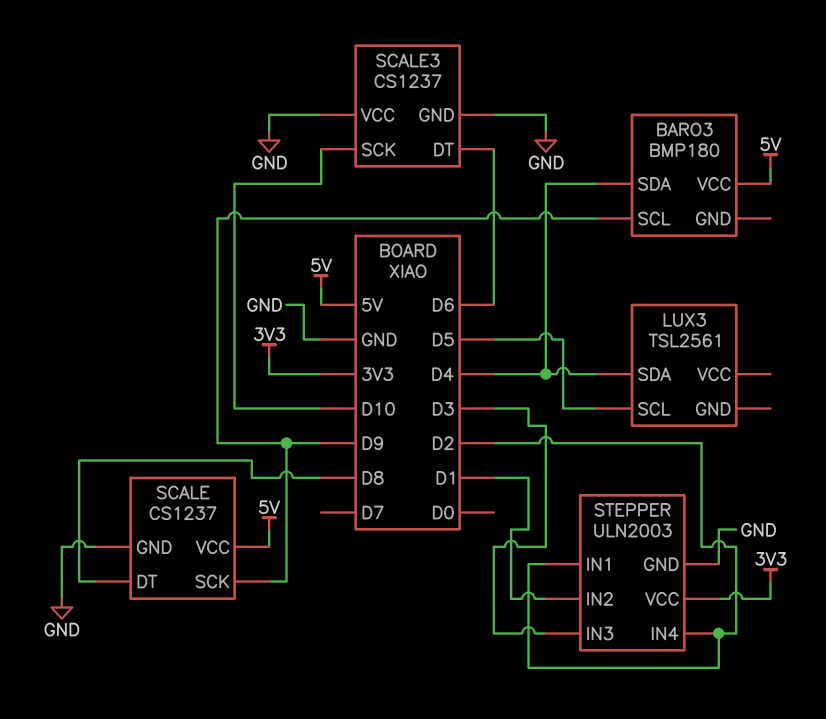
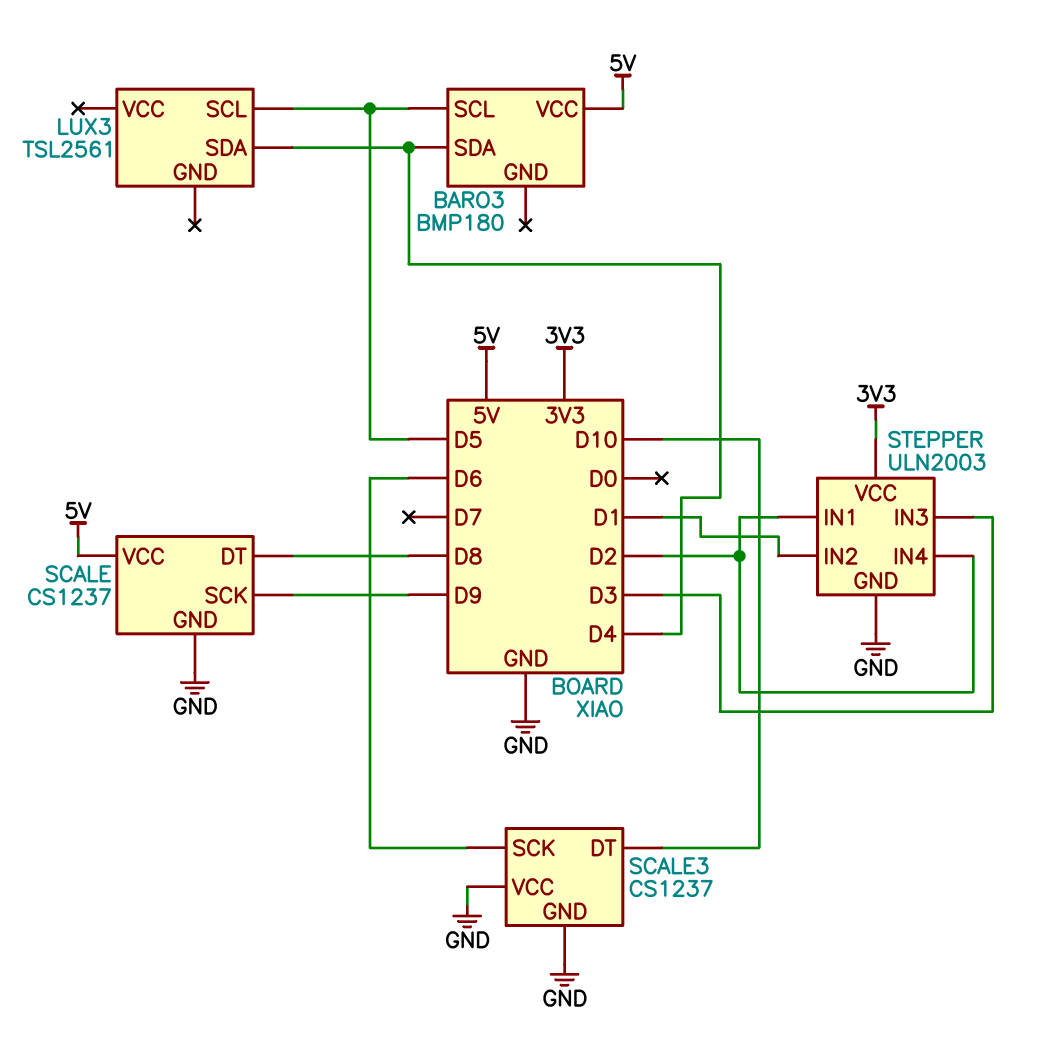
BARO3 pin SCL: D9 -> D5
SCALE3 pin DT: D6 -> D10
SCALE3 pin SCK: D10 -> D6

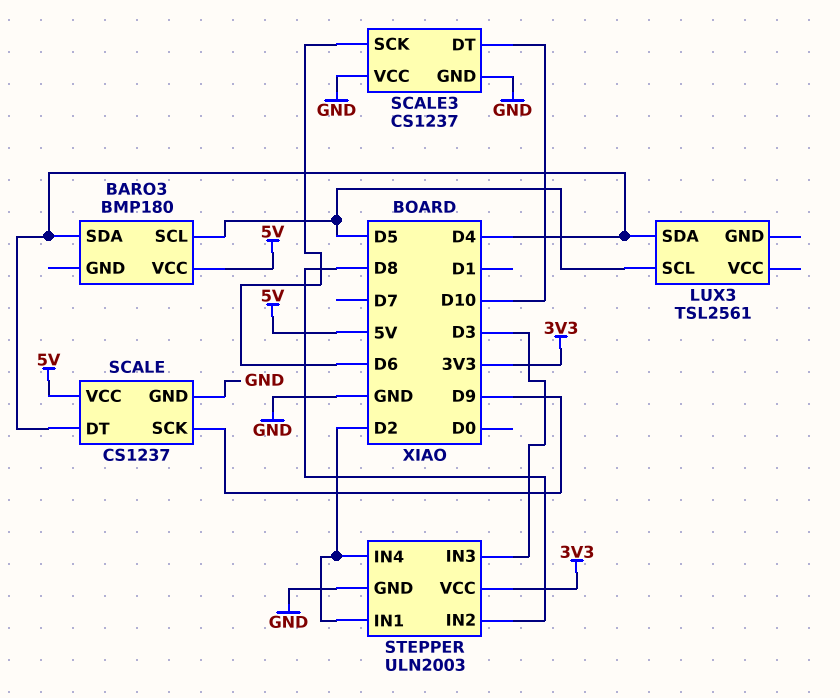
SCALE pin DT: D8 -> D4
STEPPER pin IN2: D1 -> D8

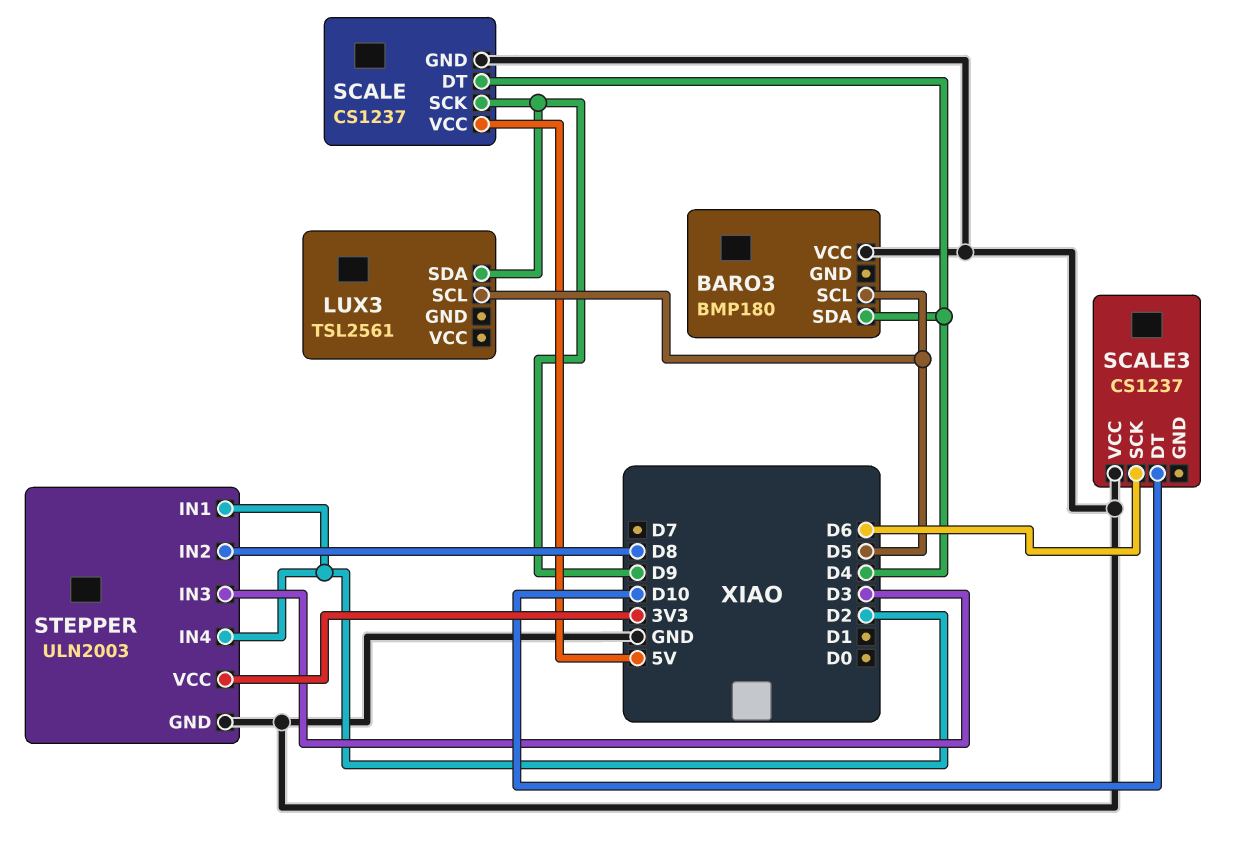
BARO3 pin VCC: 5V -> GND
LUX3 pin SDA: D4 -> D9
SCALE3 pin GND: GND -> none

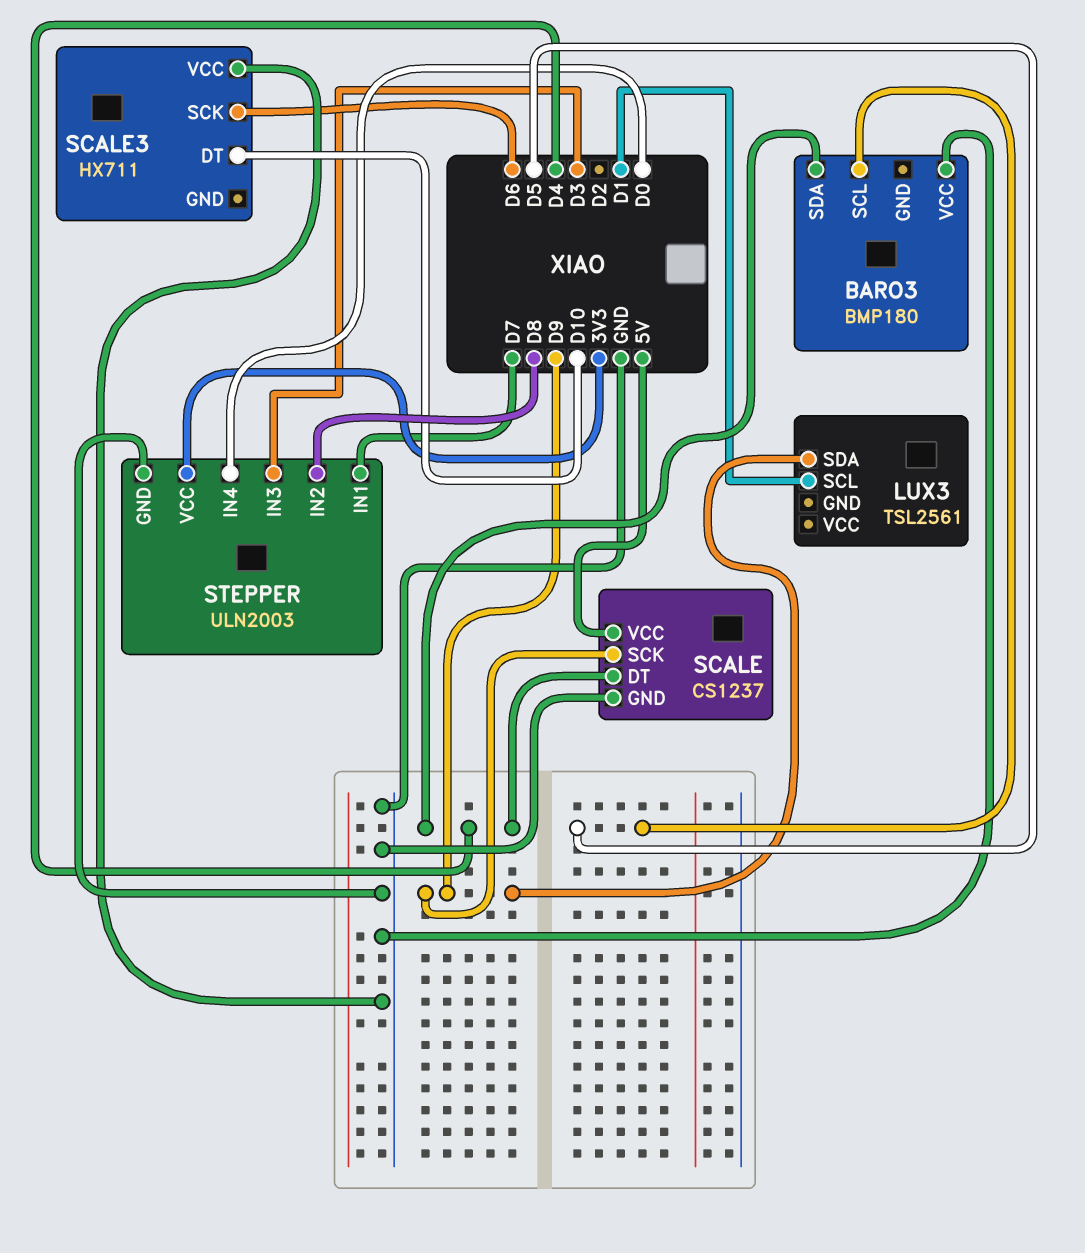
LUX3 pin SCL: D5 -> D1
SCALE3: CS1237 -> HX711
STEPPER pin IN1: D2 -> D7
STEPPER pin IN4: D2 -> D0

